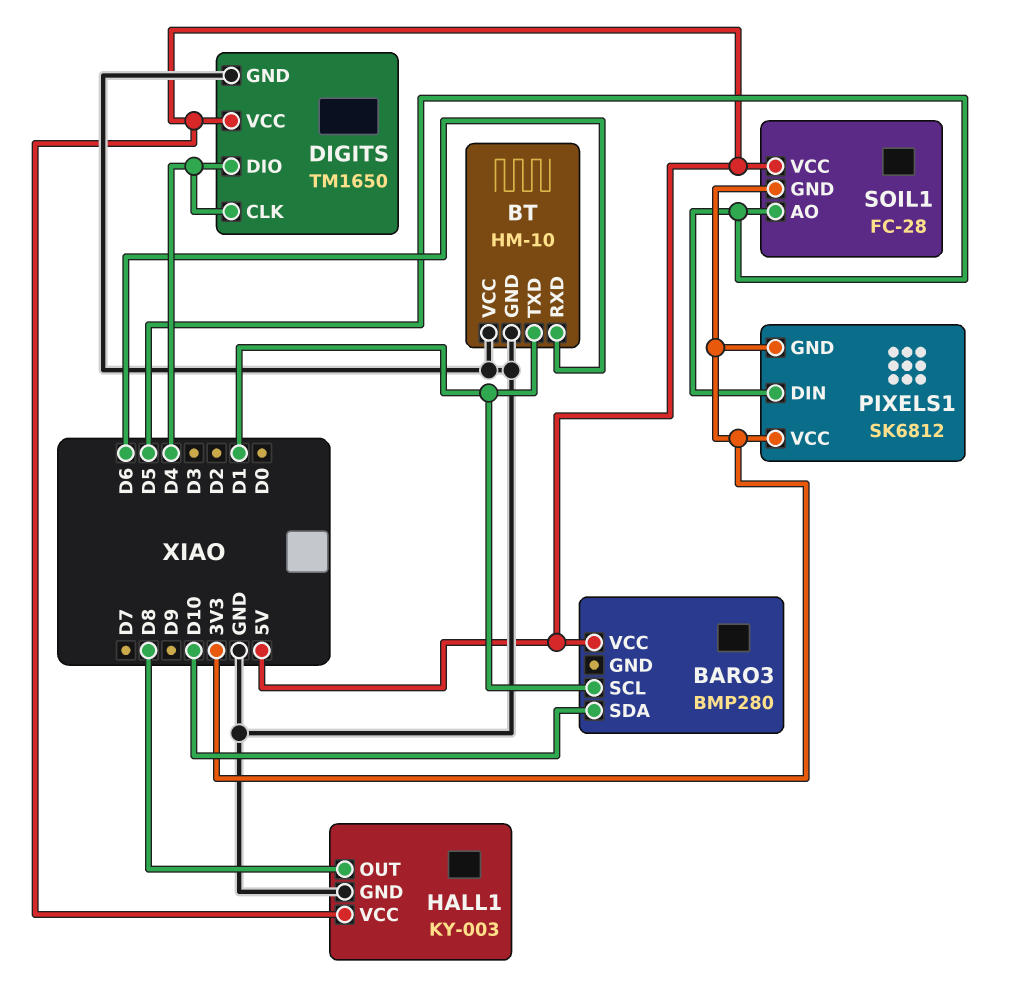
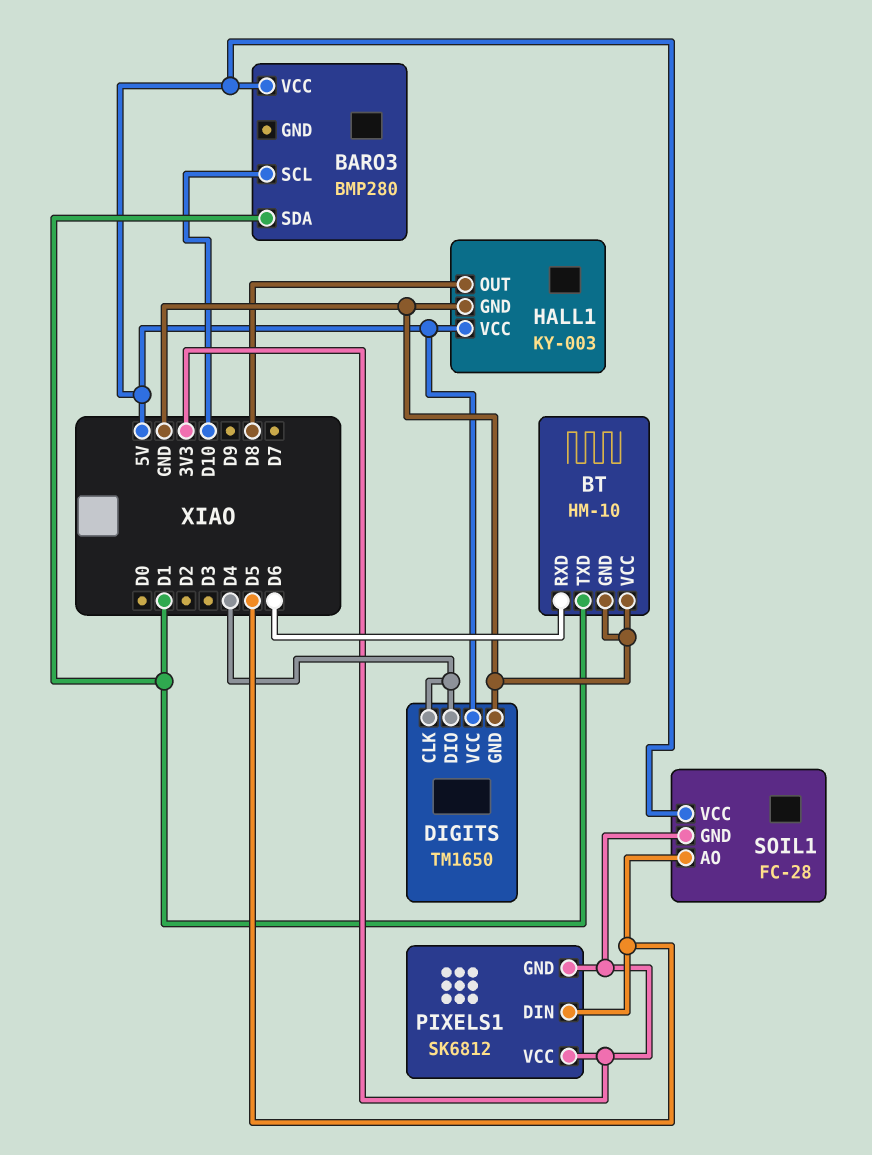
BARO3 pin SCL: D1 -> D10
BARO3 pin SDA: D10 -> D1

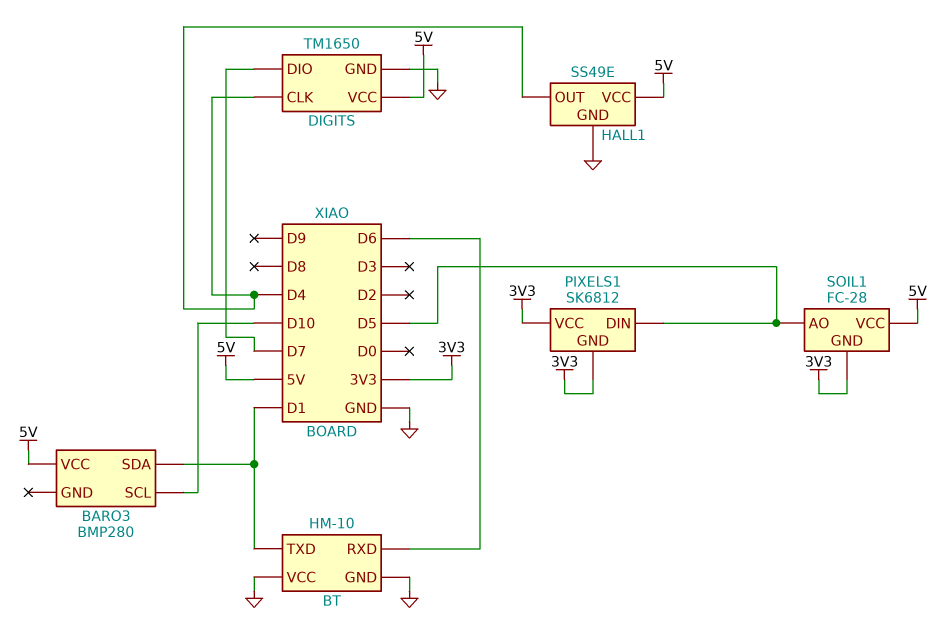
DIGITS pin DIO: D4 -> D7
HALL1: KY-003 -> SS49E
HALL1 pin OUT: D8 -> D4

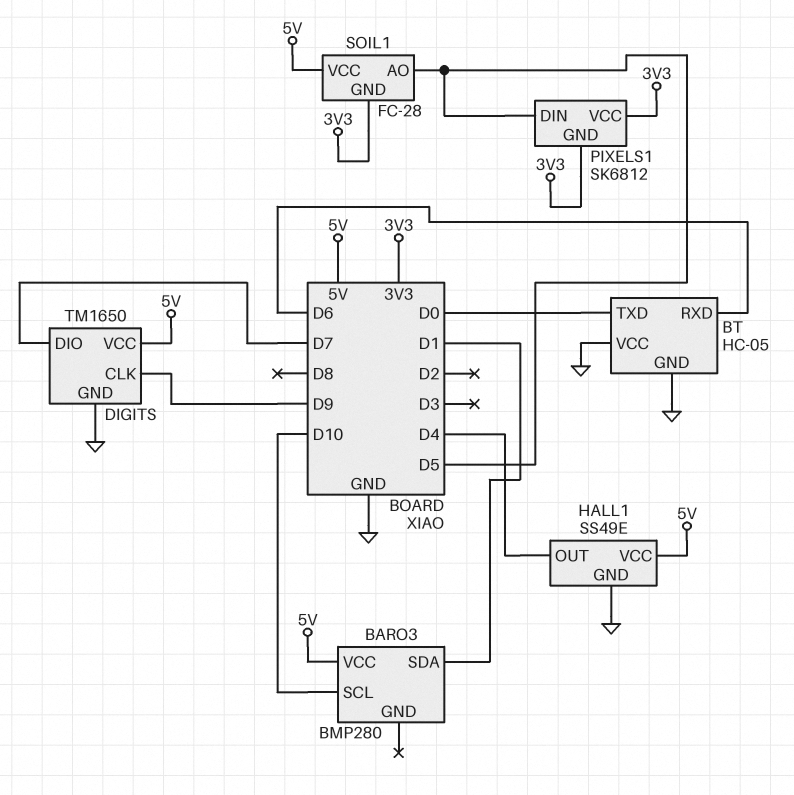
BT: HM-10 -> HC-05
BT pin TXD: D1 -> D0
DIGITS pin CLK: D4 -> D9

